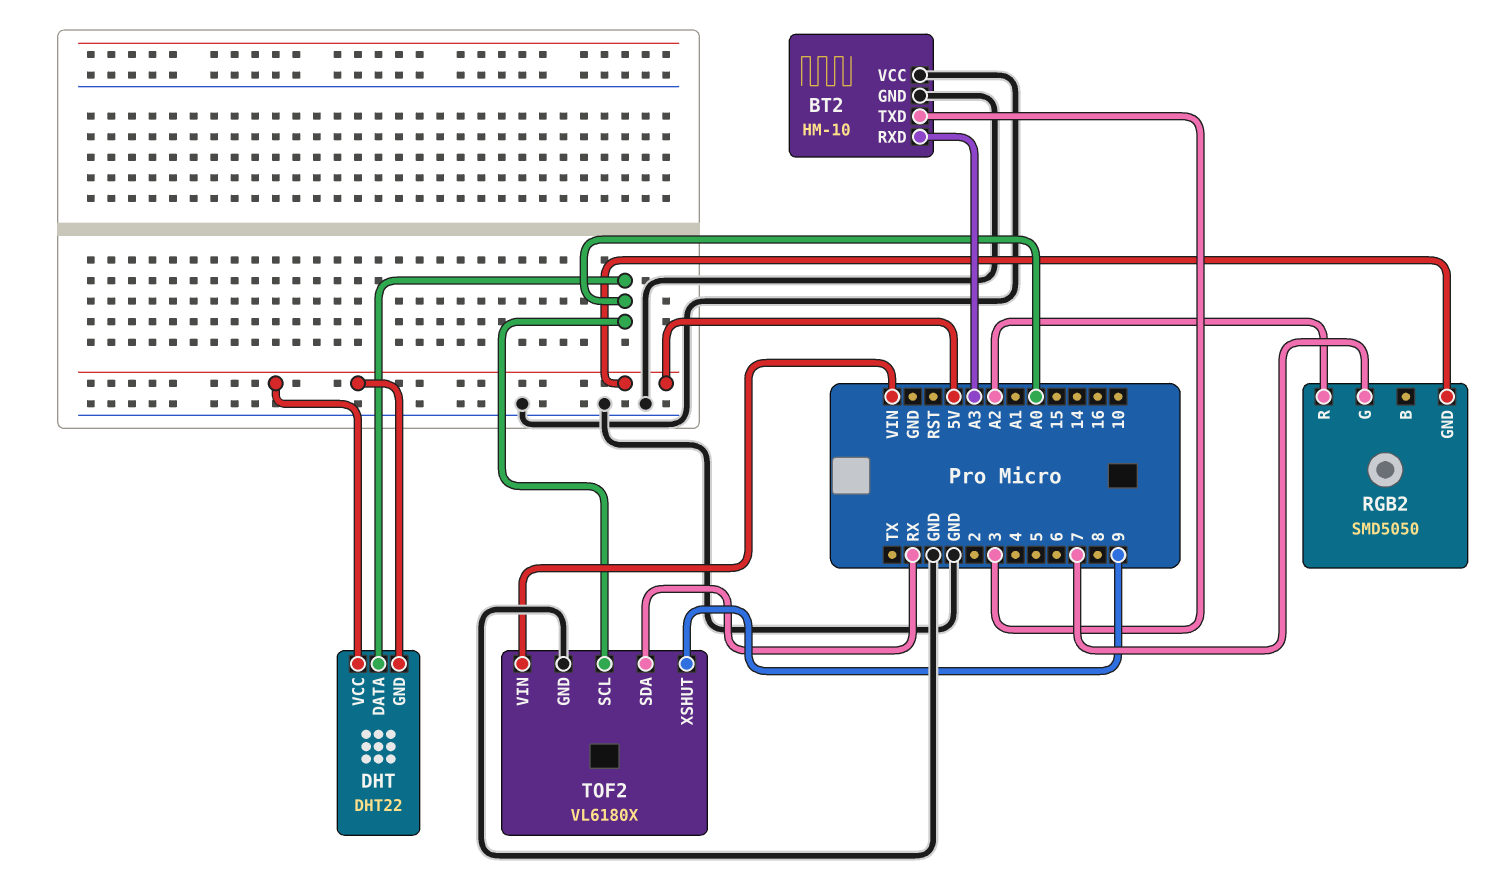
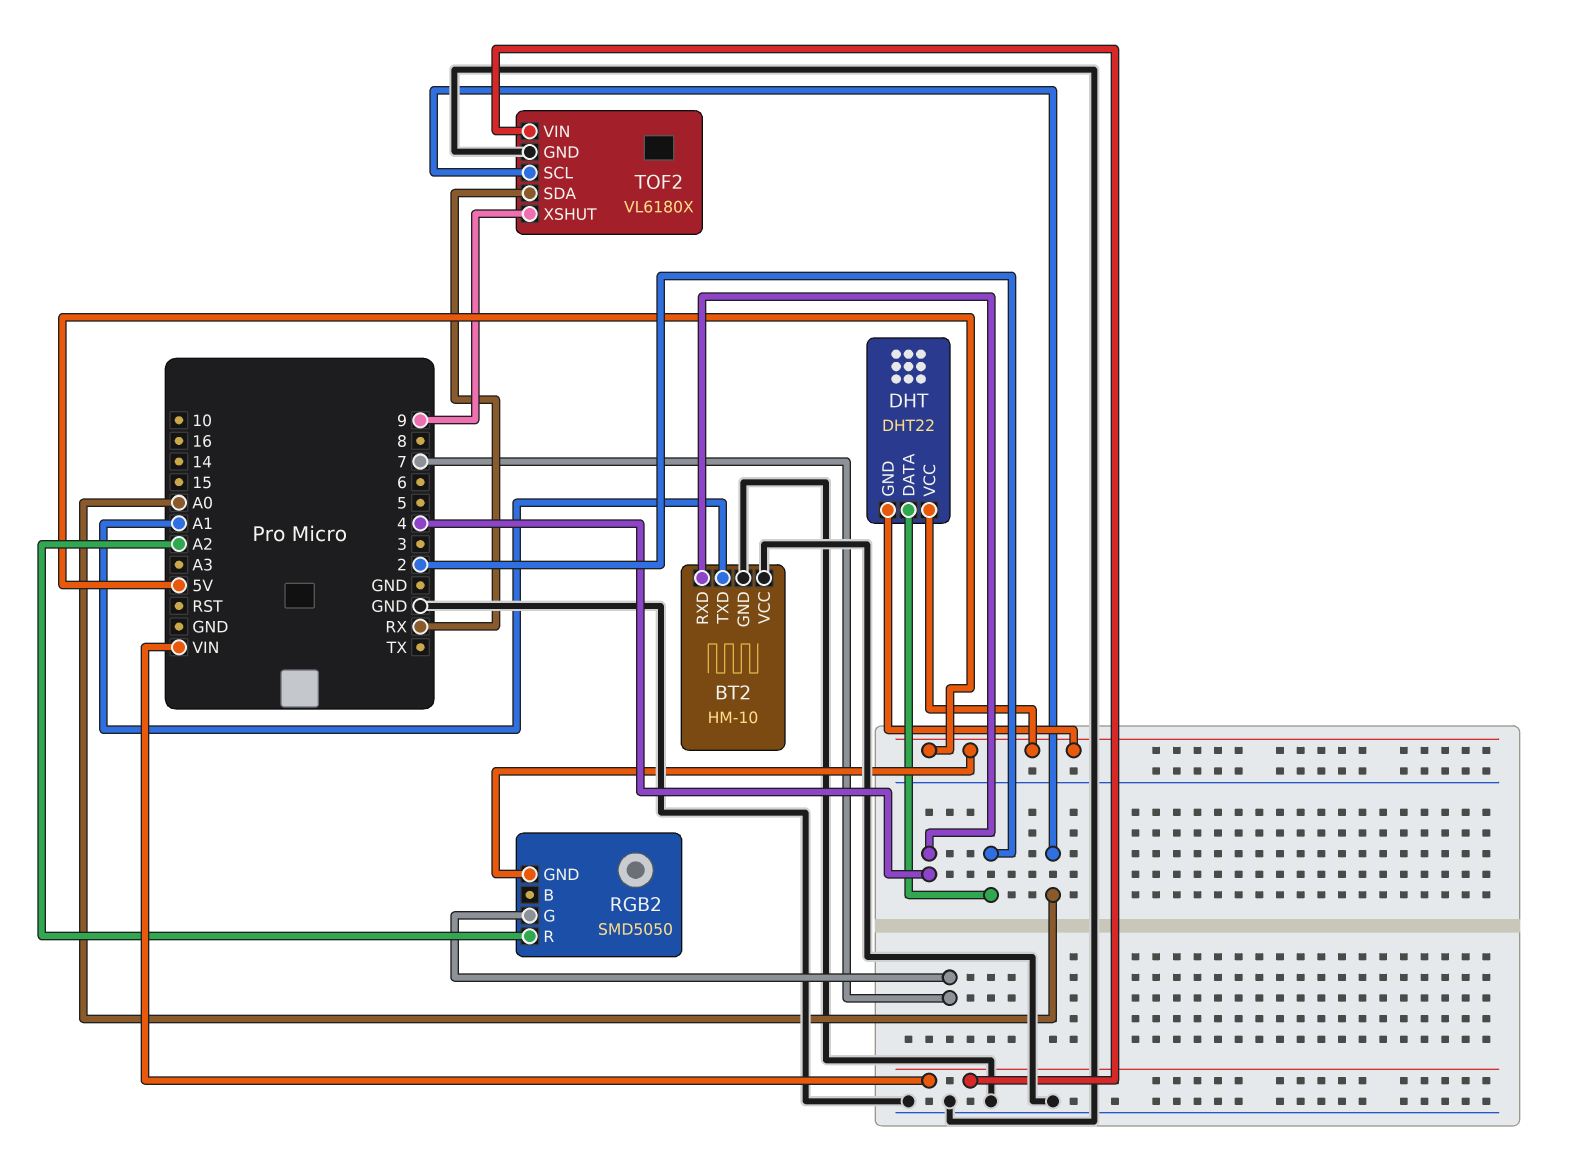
BT2 pin RXD: A3 -> 4
BT2 pin TXD: 3 -> A1
DHT pin DATA: A0 -> 2

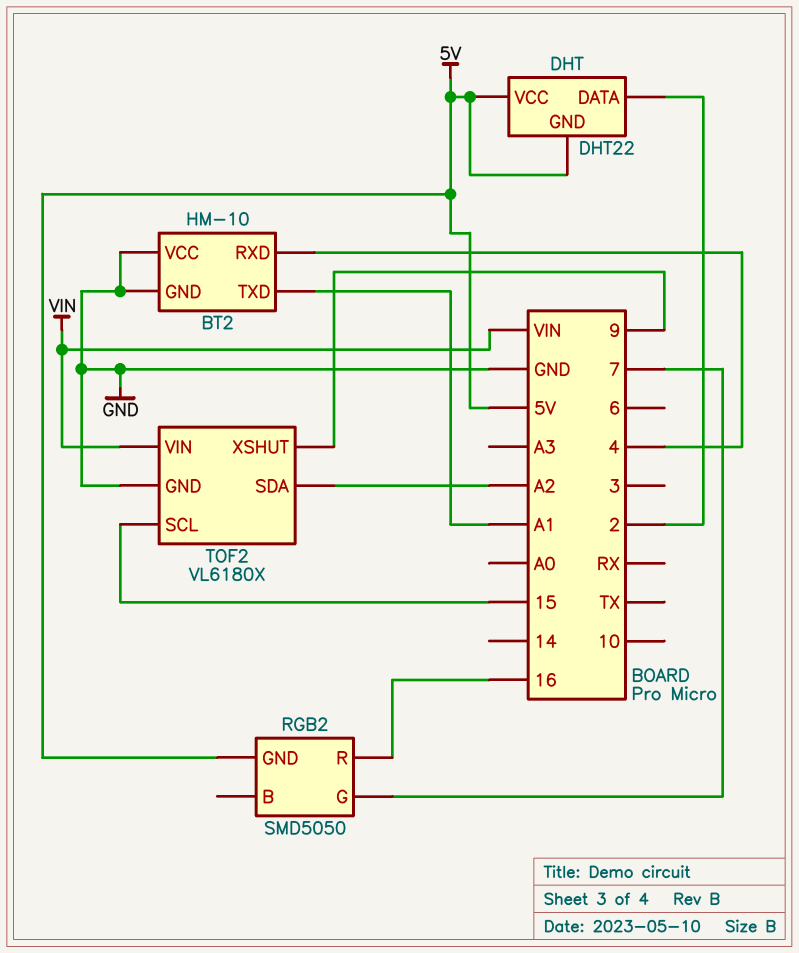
RGB2 pin R: A2 -> 16
TOF2 pin SCL: A0 -> 15
TOF2 pin SDA: RX -> A2

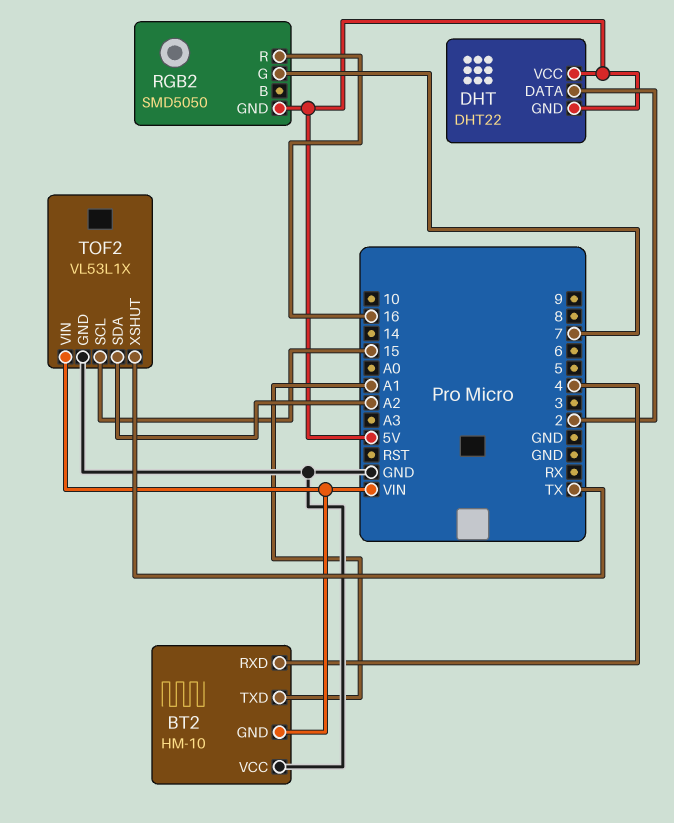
BT2 pin GND: GND -> VIN
TOF2: VL6180X -> VL53L1X
TOF2 pin XSHUT: 9 -> TX

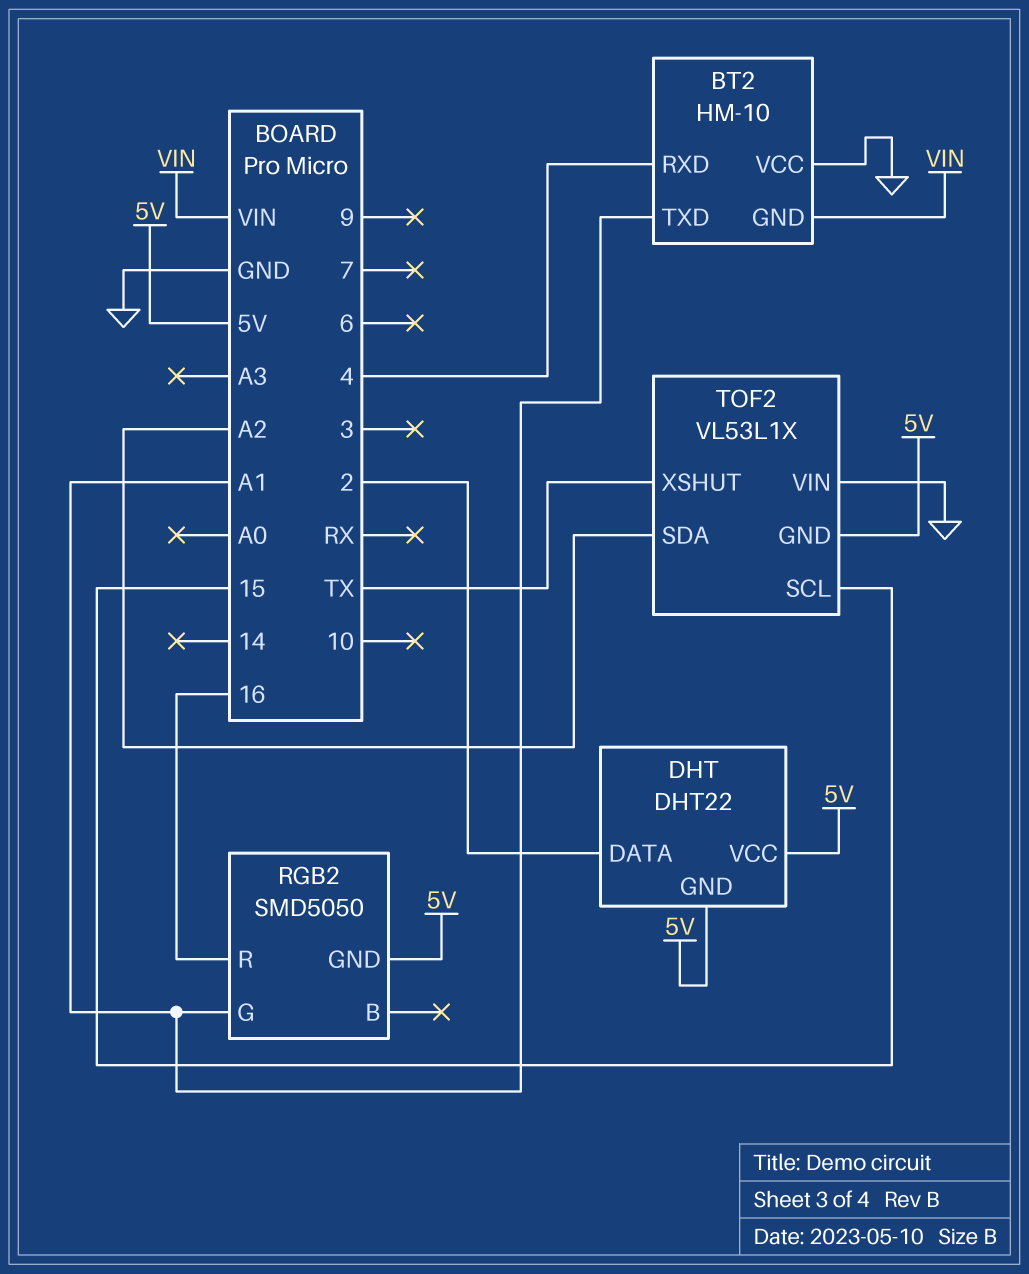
RGB2 pin G: 7 -> A1
TOF2 pin GND: GND -> 5V
TOF2 pin VIN: VIN -> GND

